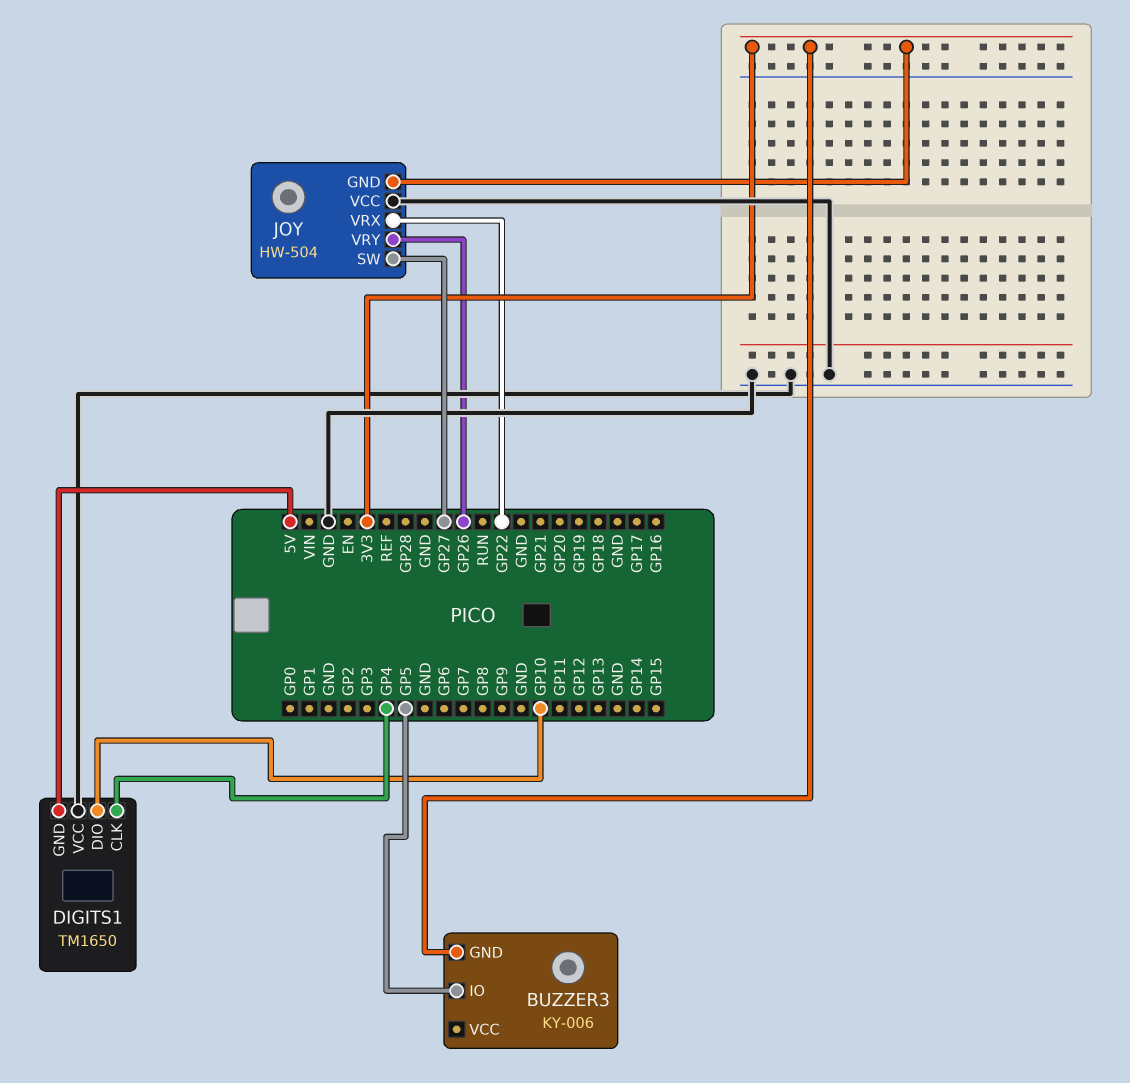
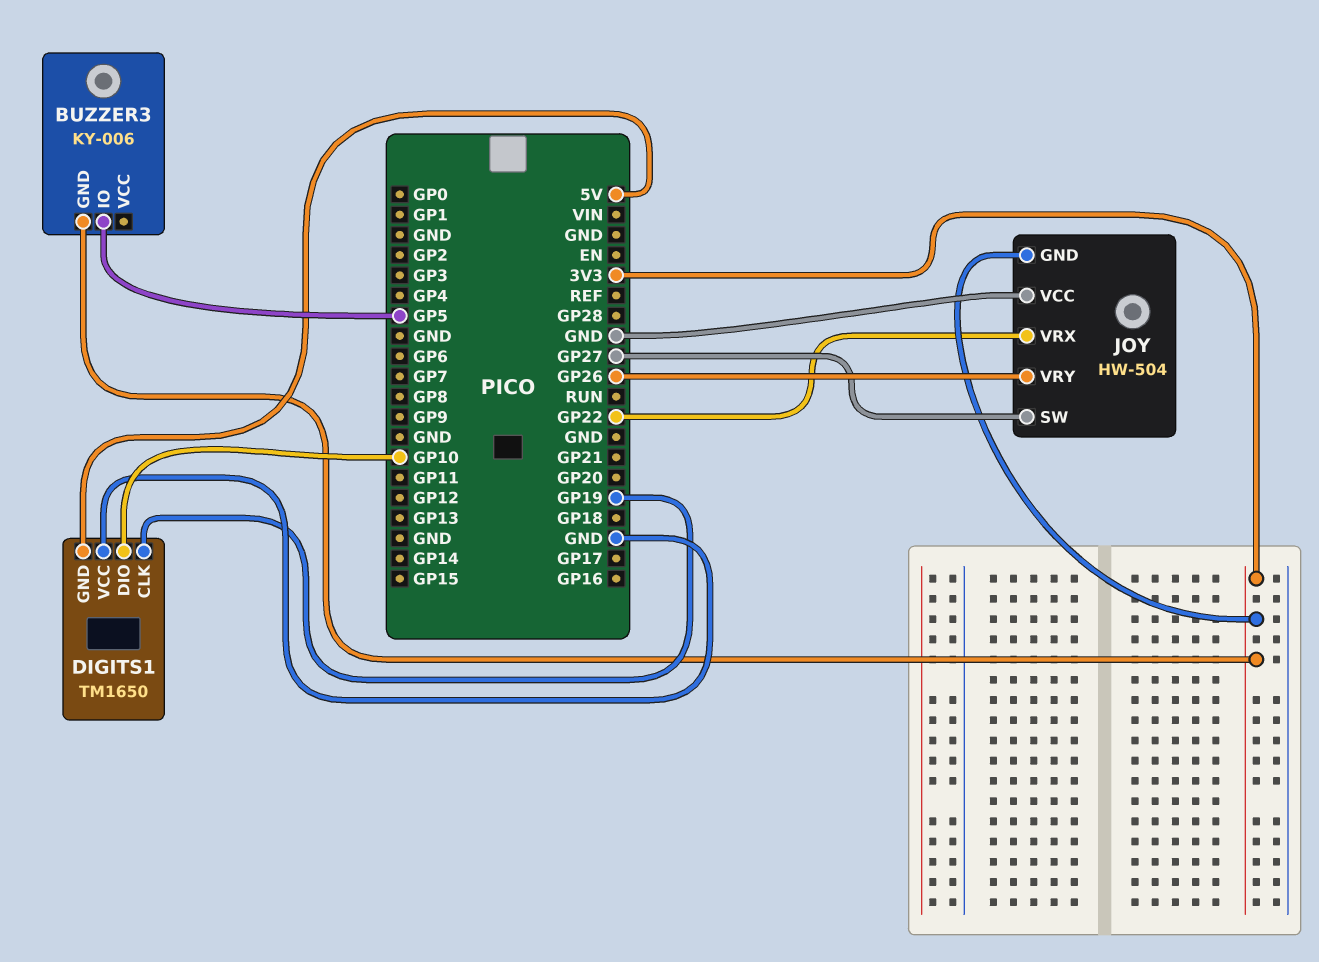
DIGITS1 pin CLK: GP4 -> GP19

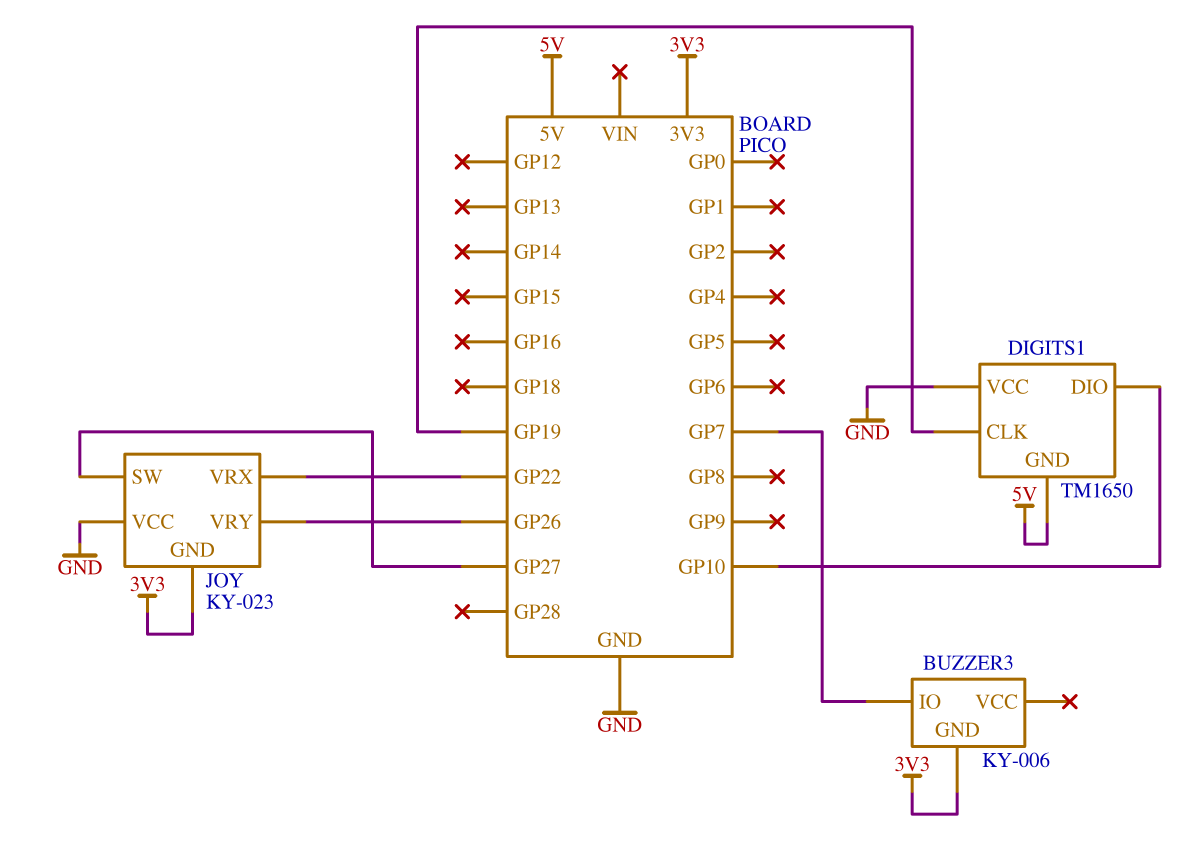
BUZZER3 pin IO: GP5 -> GP7
JOY: HW-504 -> KY-023

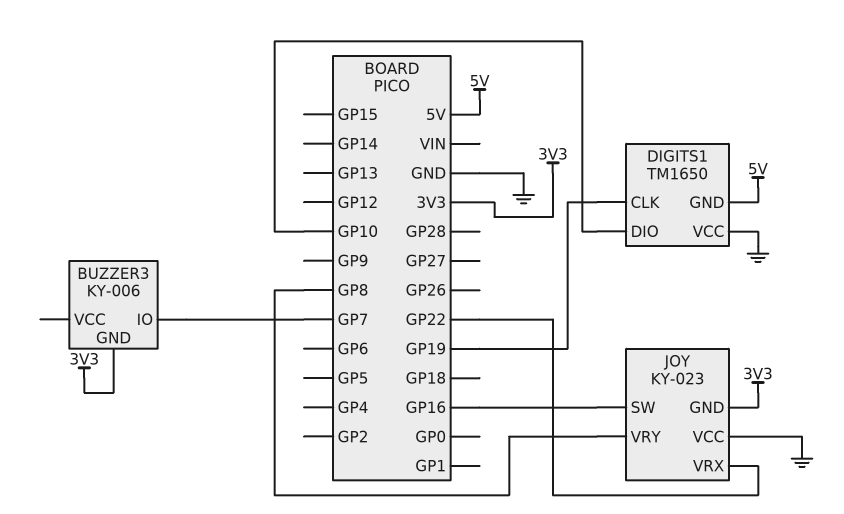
JOY pin SW: GP27 -> GP16
JOY pin VRY: GP26 -> GP8

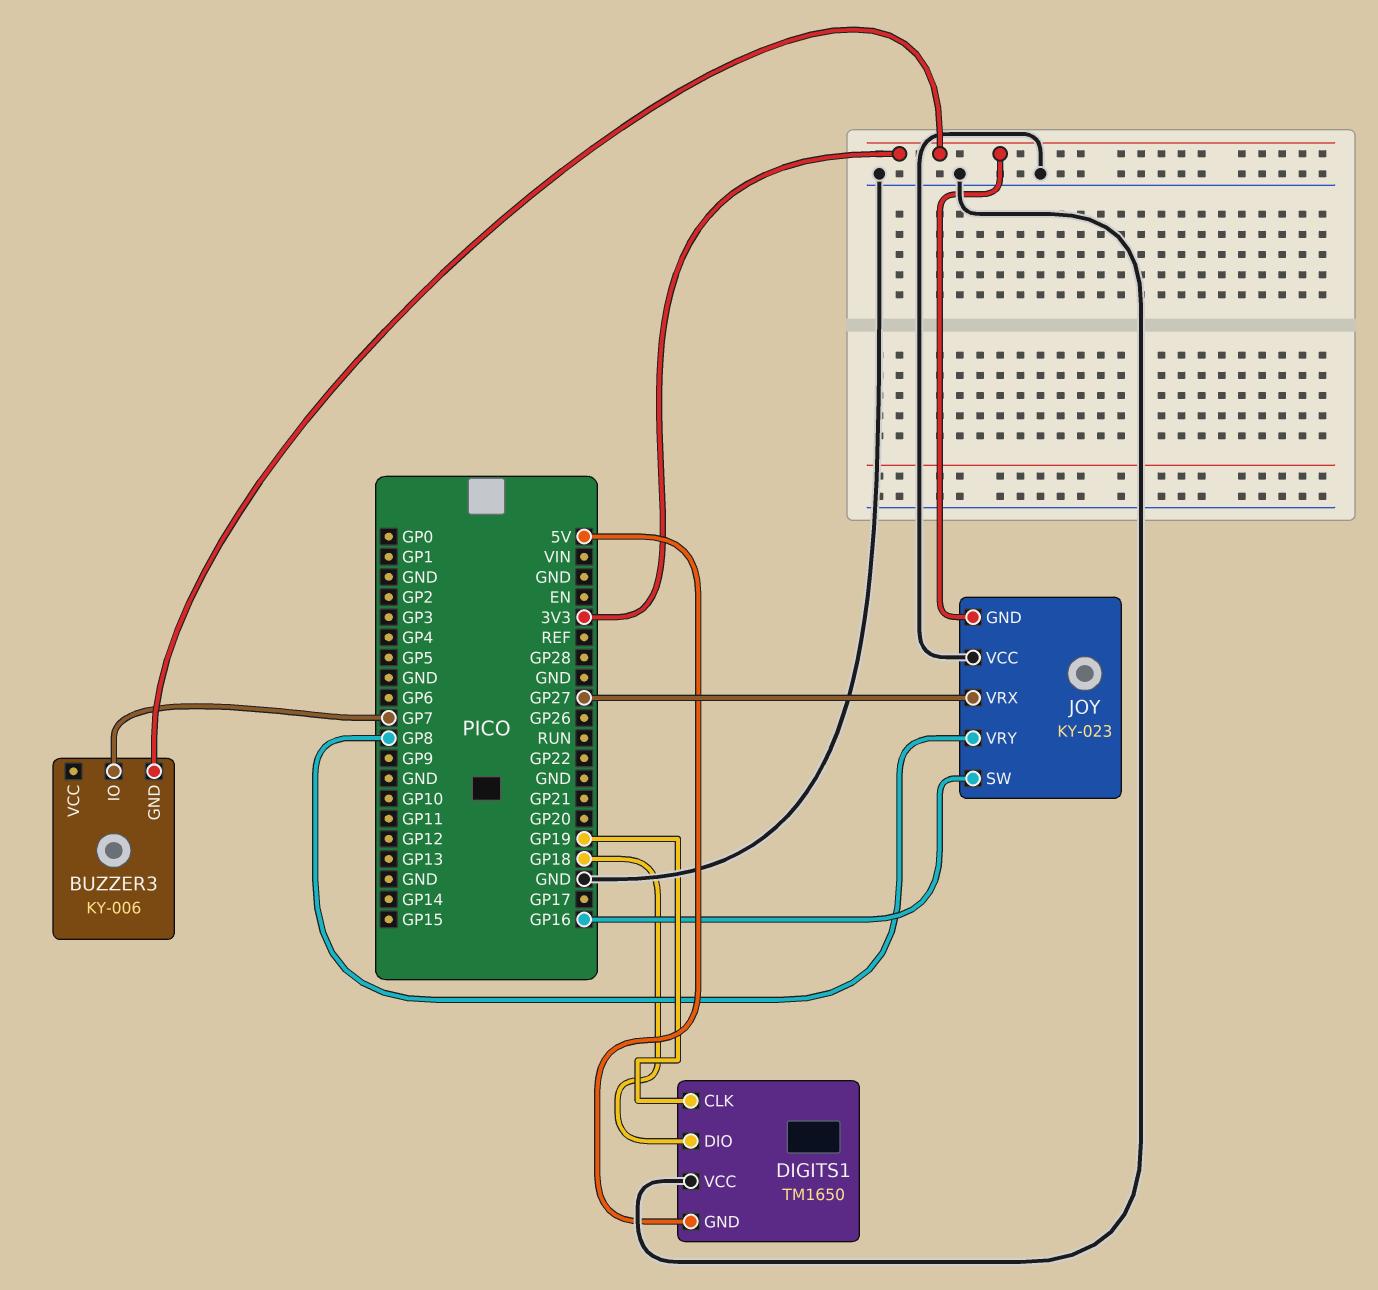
DIGITS1 pin DIO: GP10 -> GP18
JOY pin VRX: GP22 -> GP27

